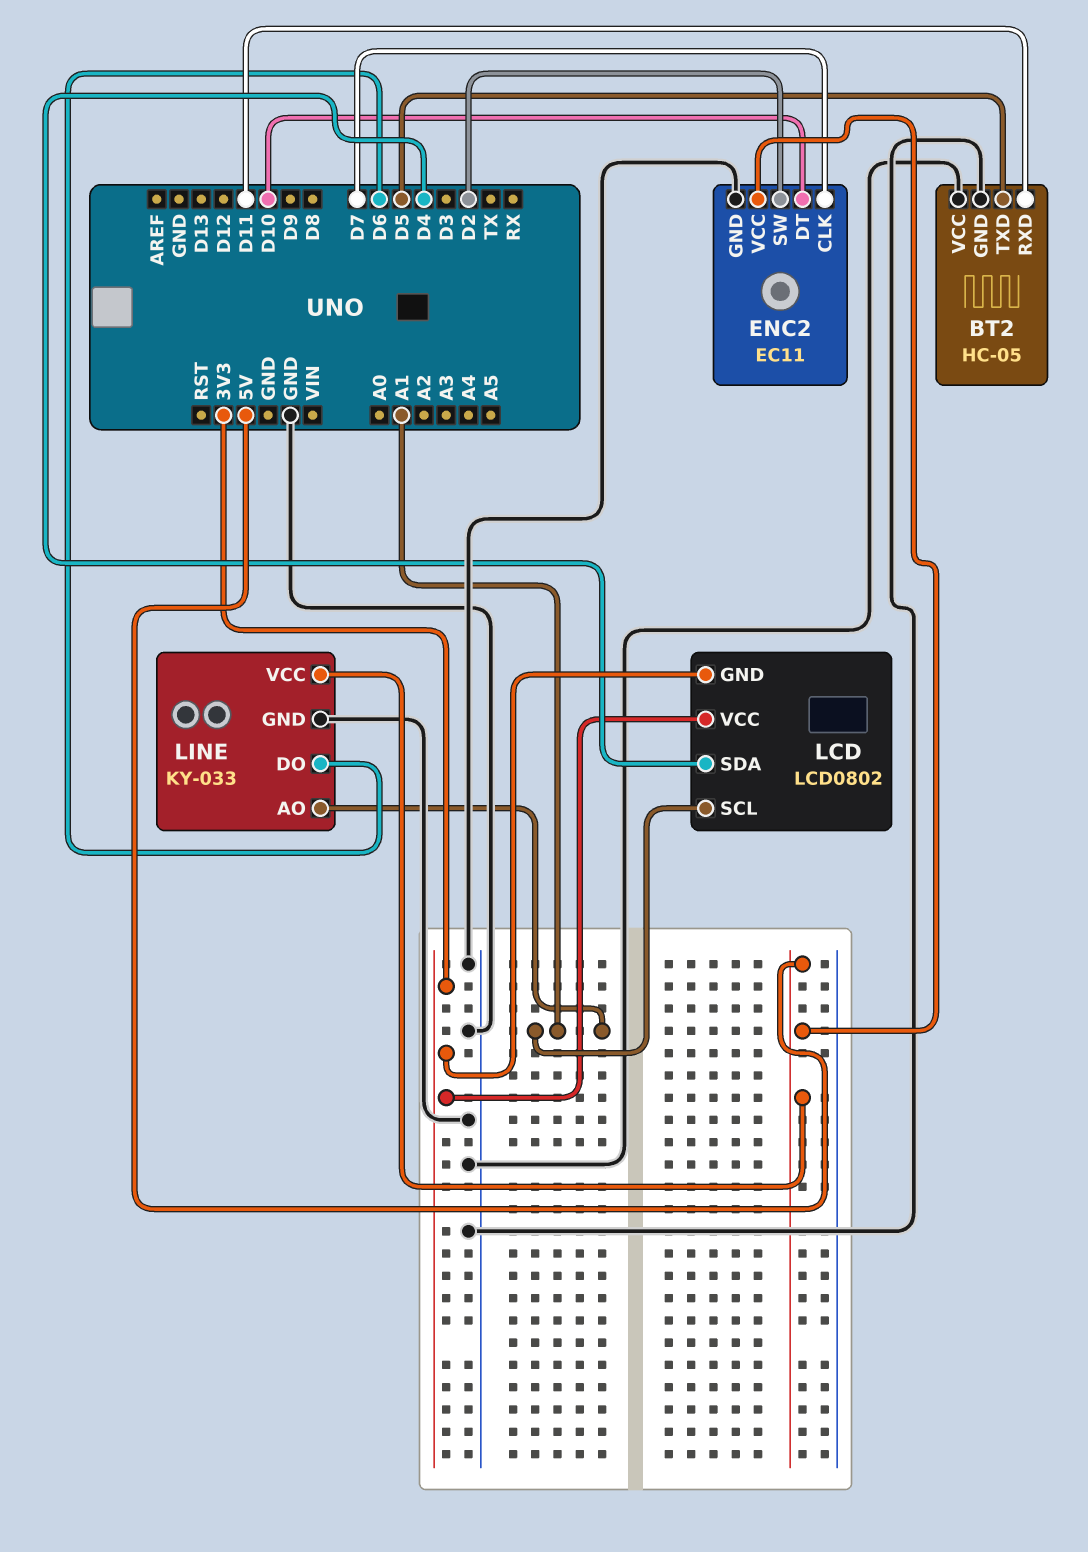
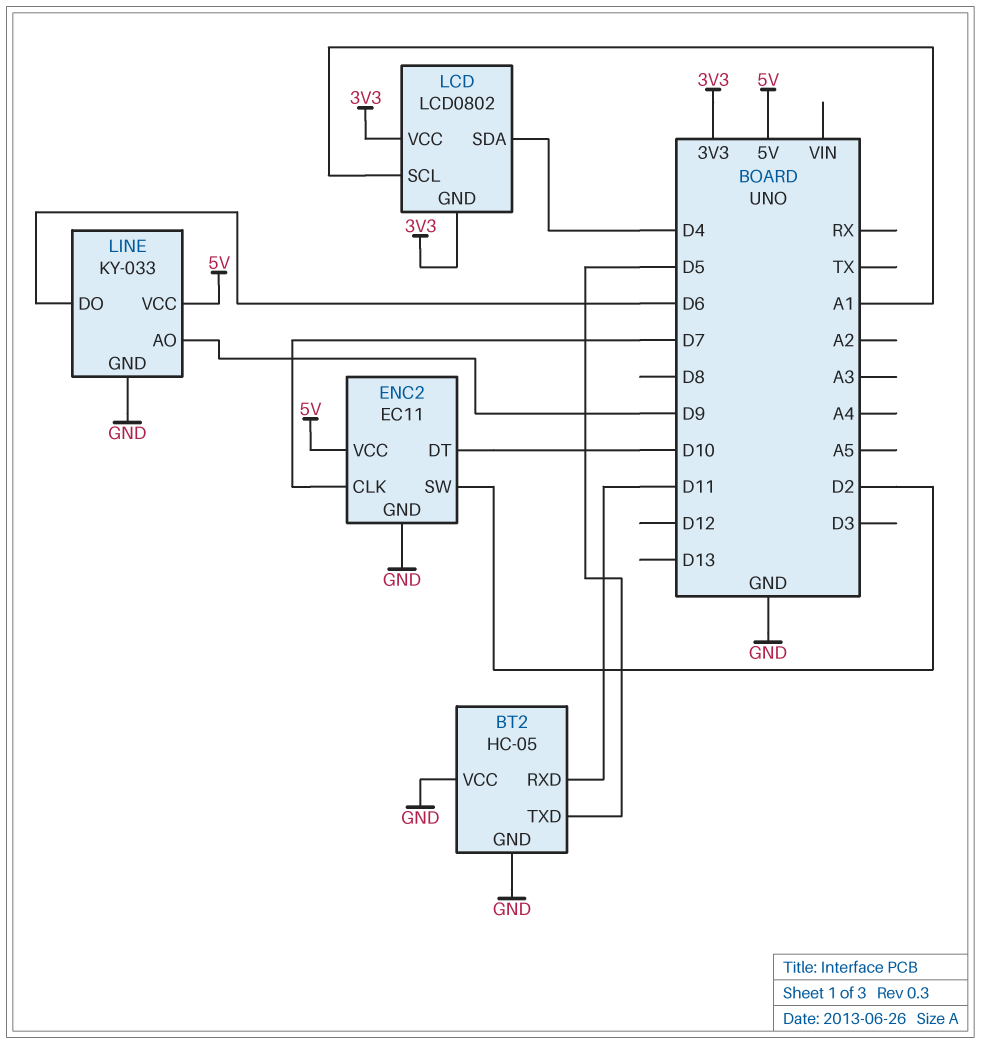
LINE pin AO: A1 -> D9

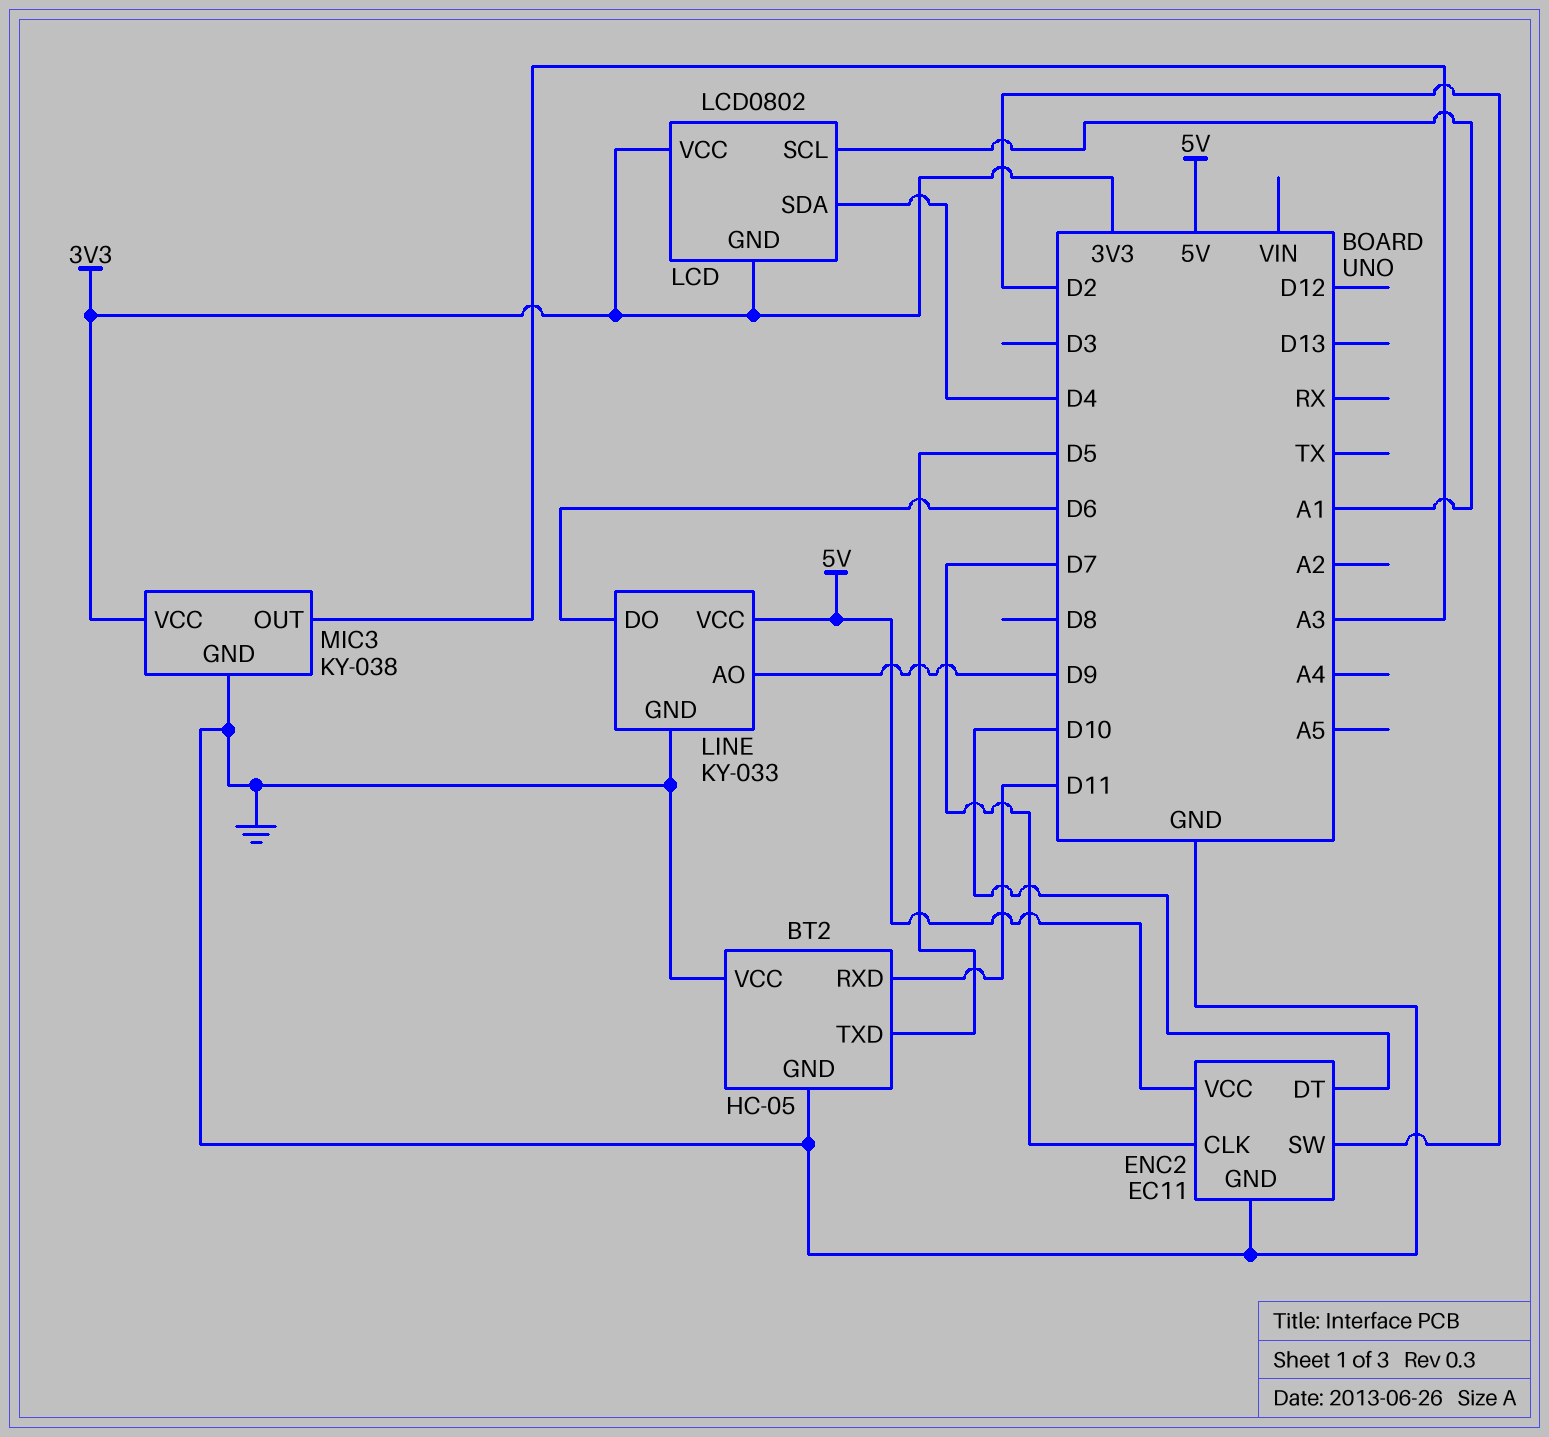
MIC3: none -> KY-038
MIC3 pin GND: none -> GND
MIC3 pin OUT: none -> A3
MIC3 pin VCC: none -> 3V3

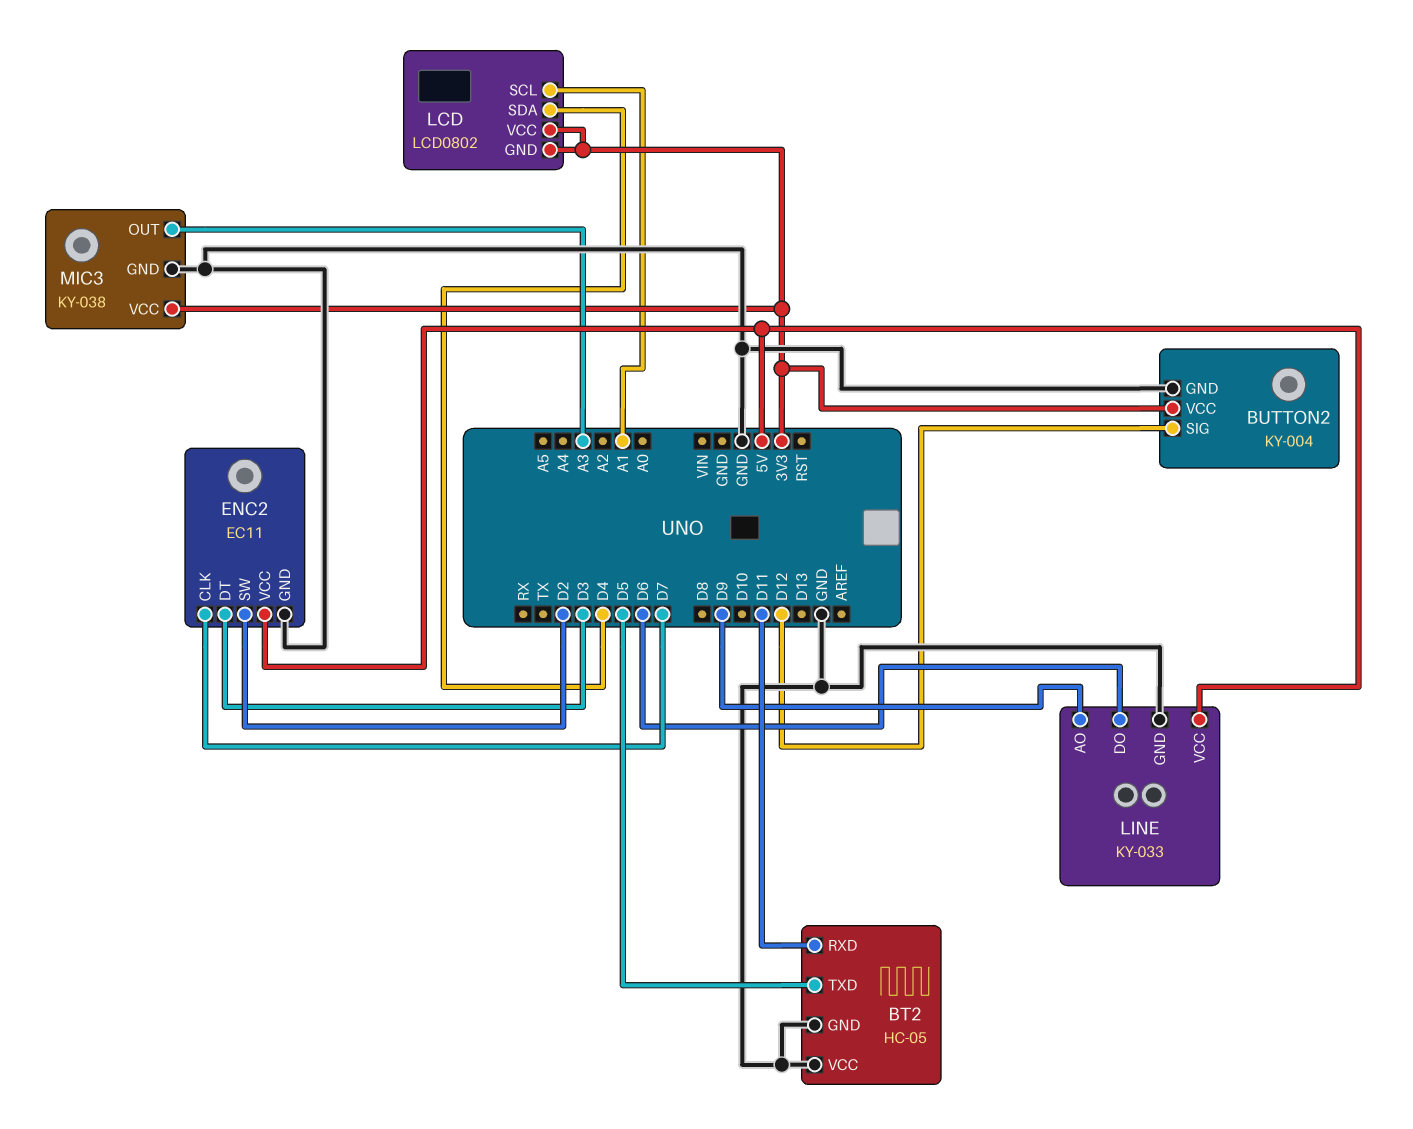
BUTTON2: none -> KY-004
BUTTON2 pin GND: none -> GND
BUTTON2 pin SIG: none -> D12
BUTTON2 pin VCC: none -> 3V3
ENC2 pin DT: D10 -> D3

